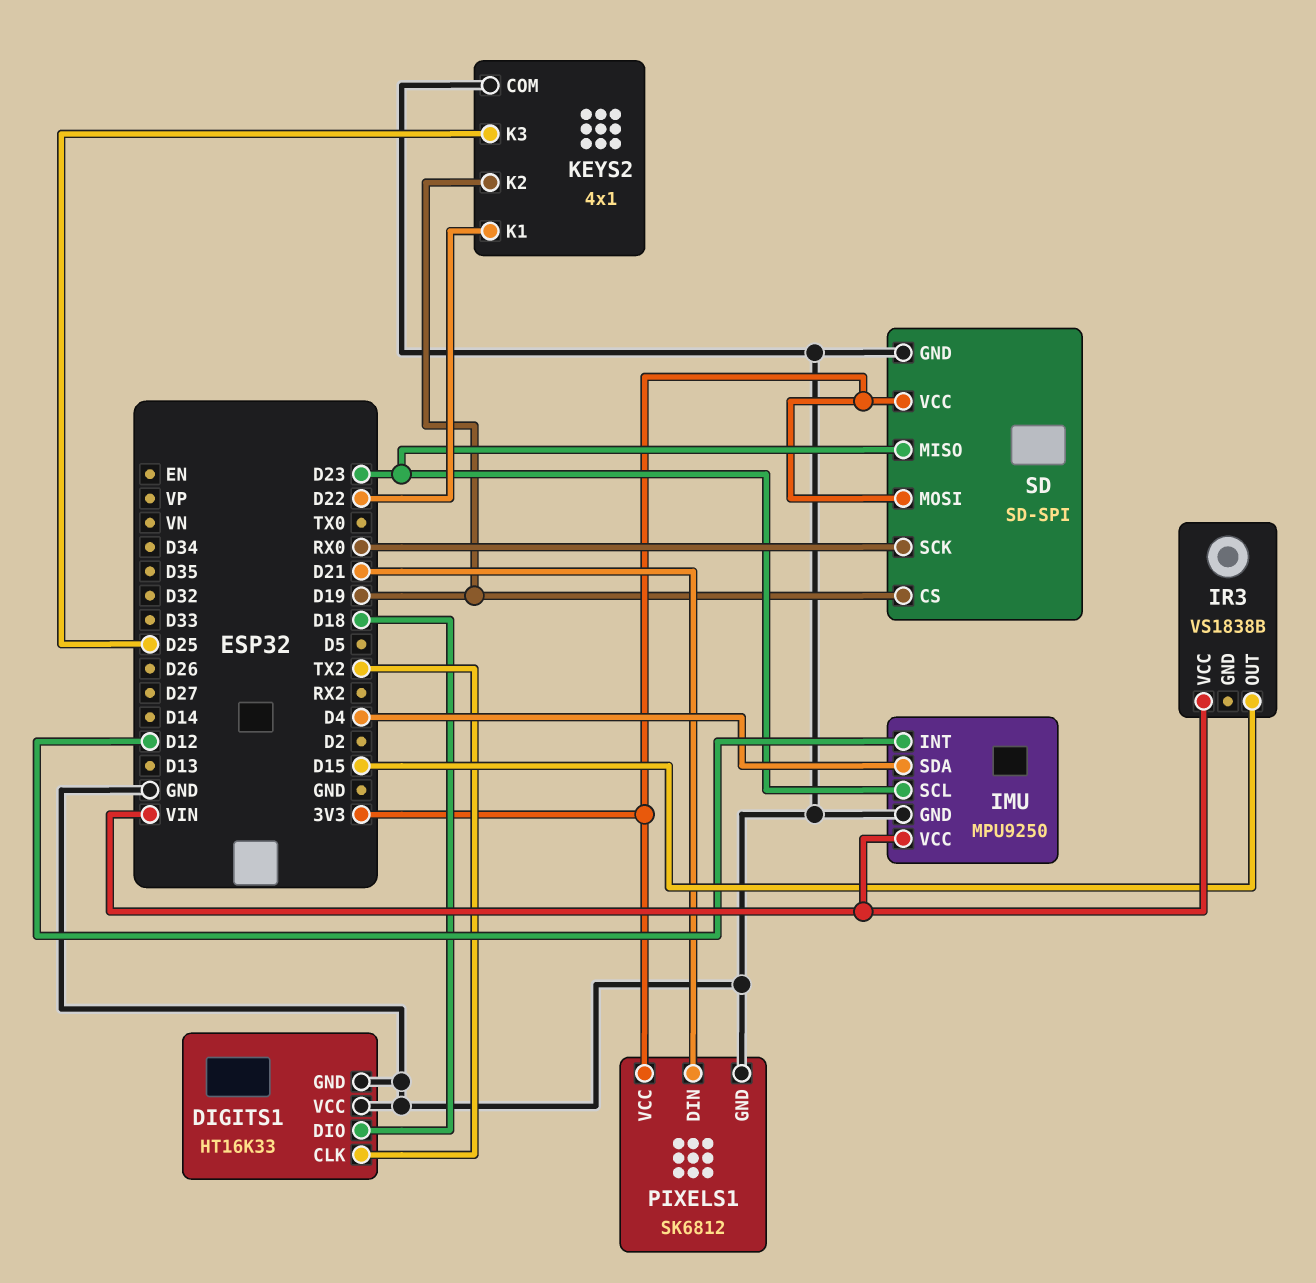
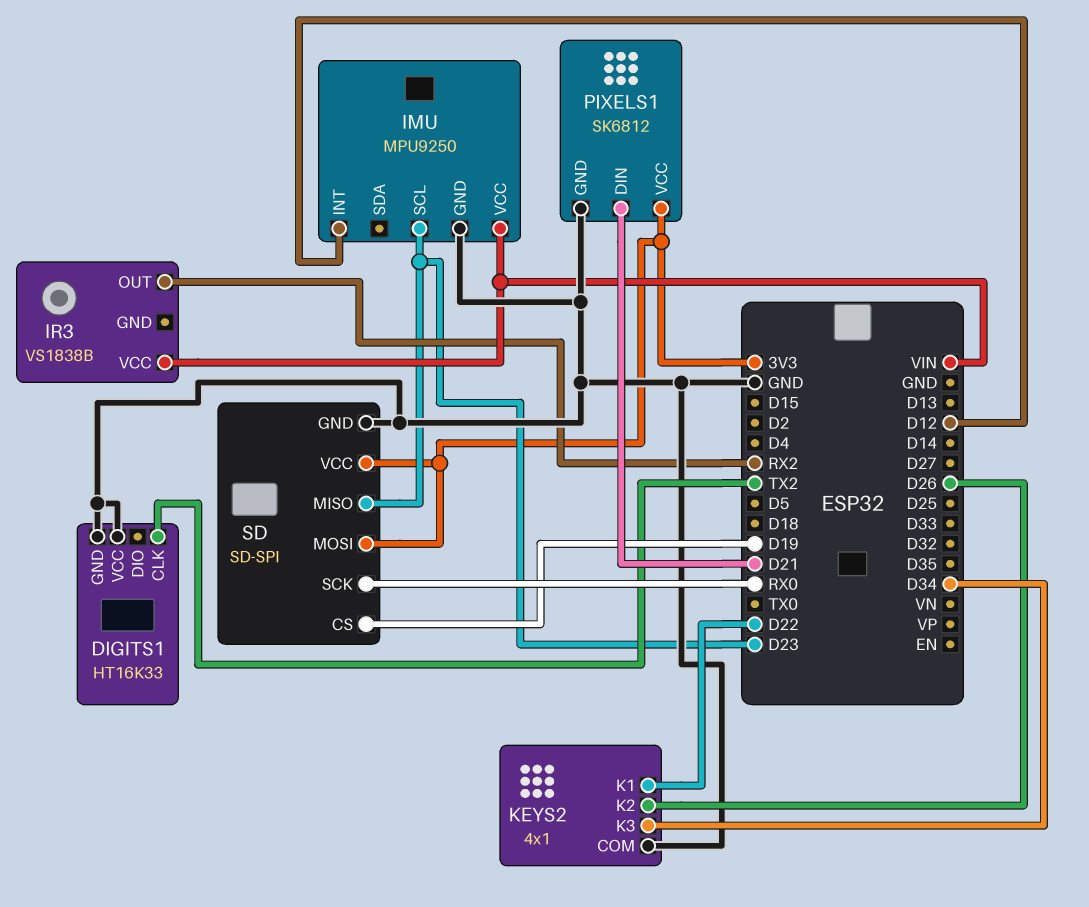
DIGITS1 pin DIO: D18 -> none
IMU pin SDA: D4 -> none
IR3 pin OUT: D15 -> RX2
KEYS2 pin K2: D19 -> D26
KEYS2 pin K3: D25 -> D34

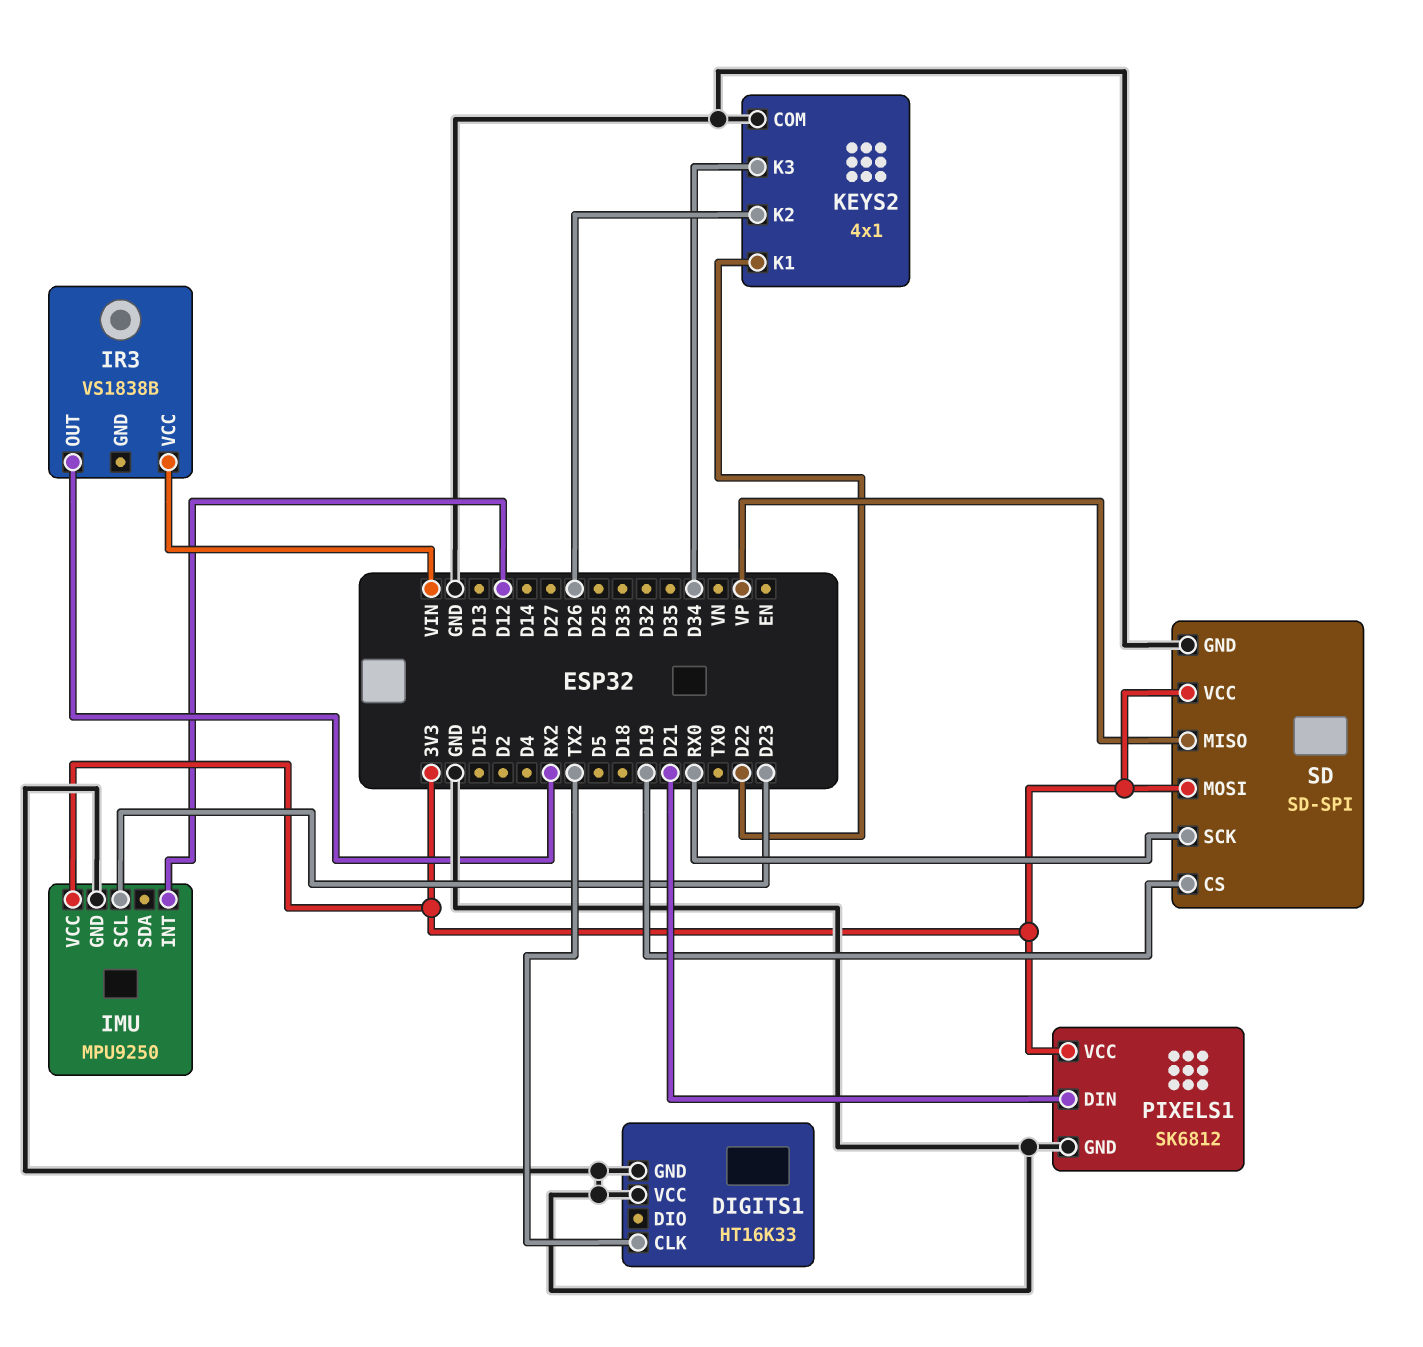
IMU pin VCC: VIN -> 3V3
SD pin MISO: D23 -> VP

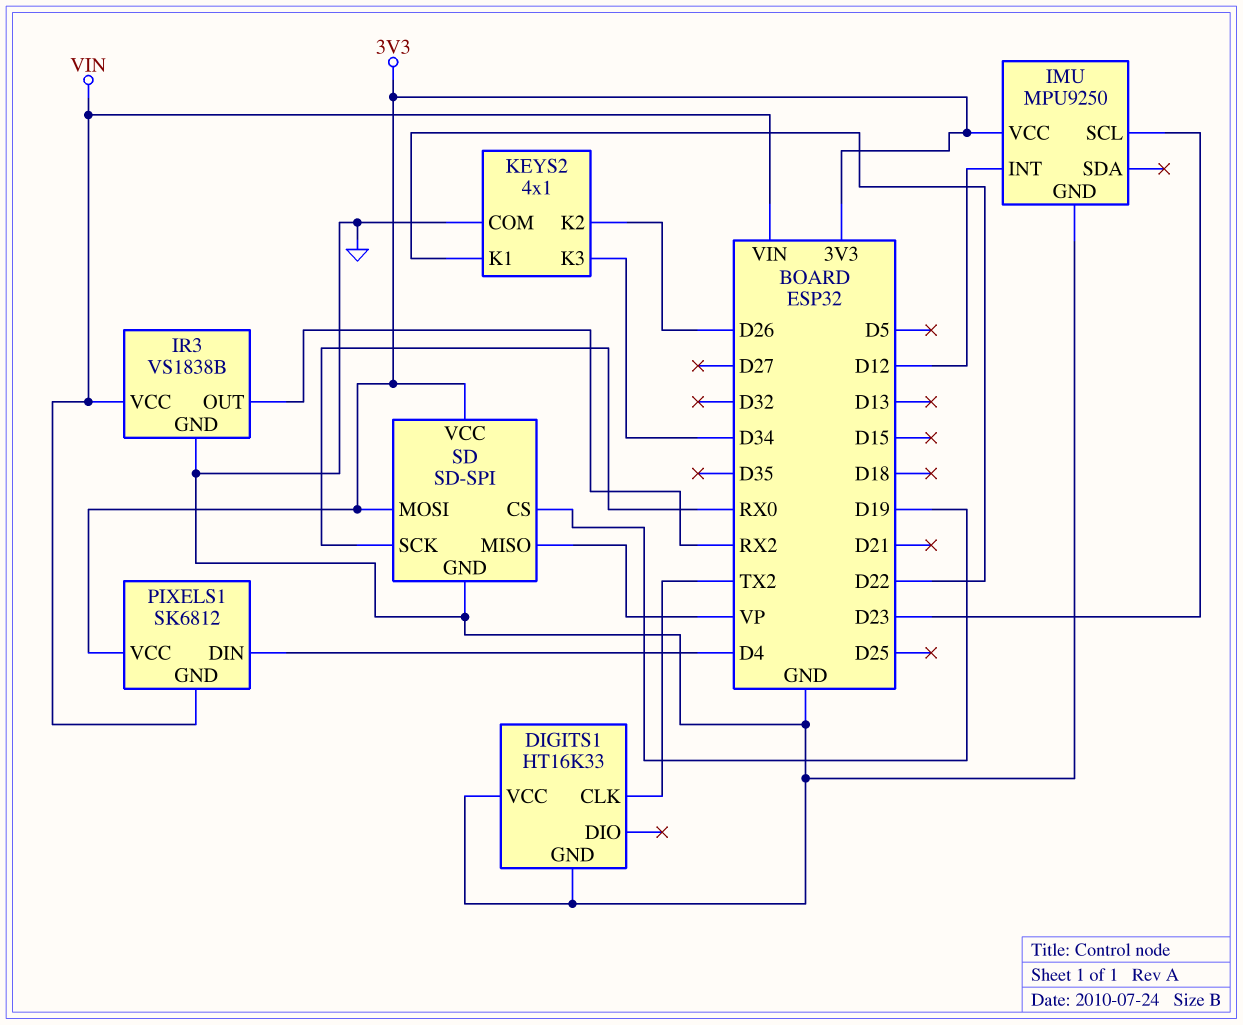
IR3 pin GND: none -> GND
PIXELS1 pin DIN: D21 -> D4
PIXELS1 pin GND: GND -> VIN

